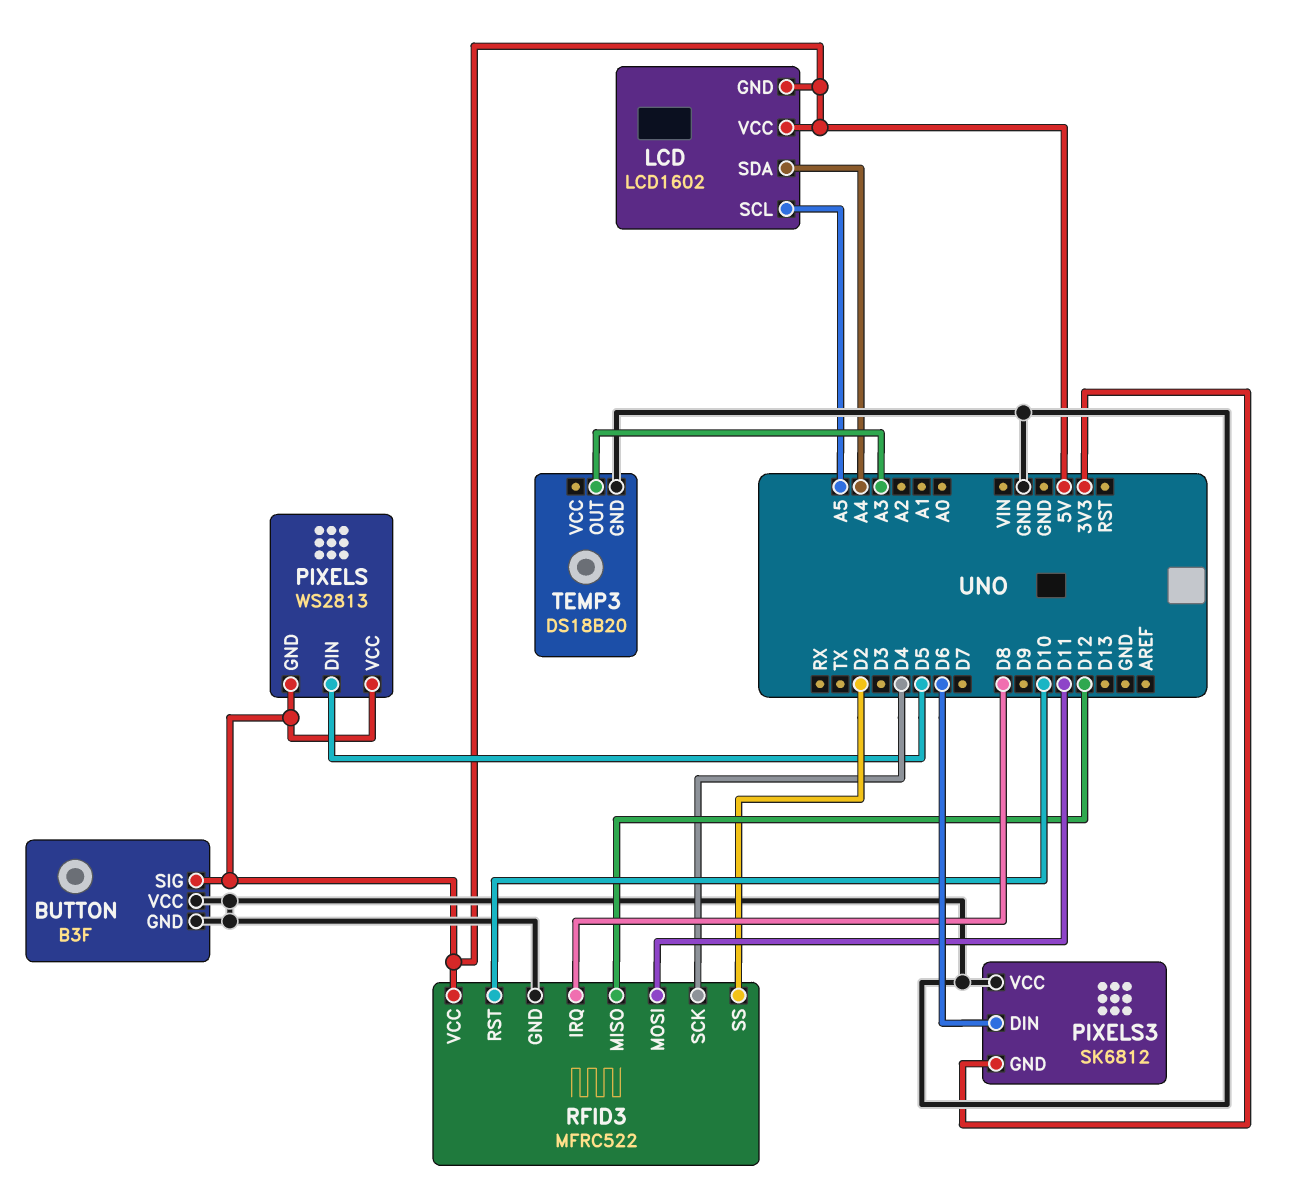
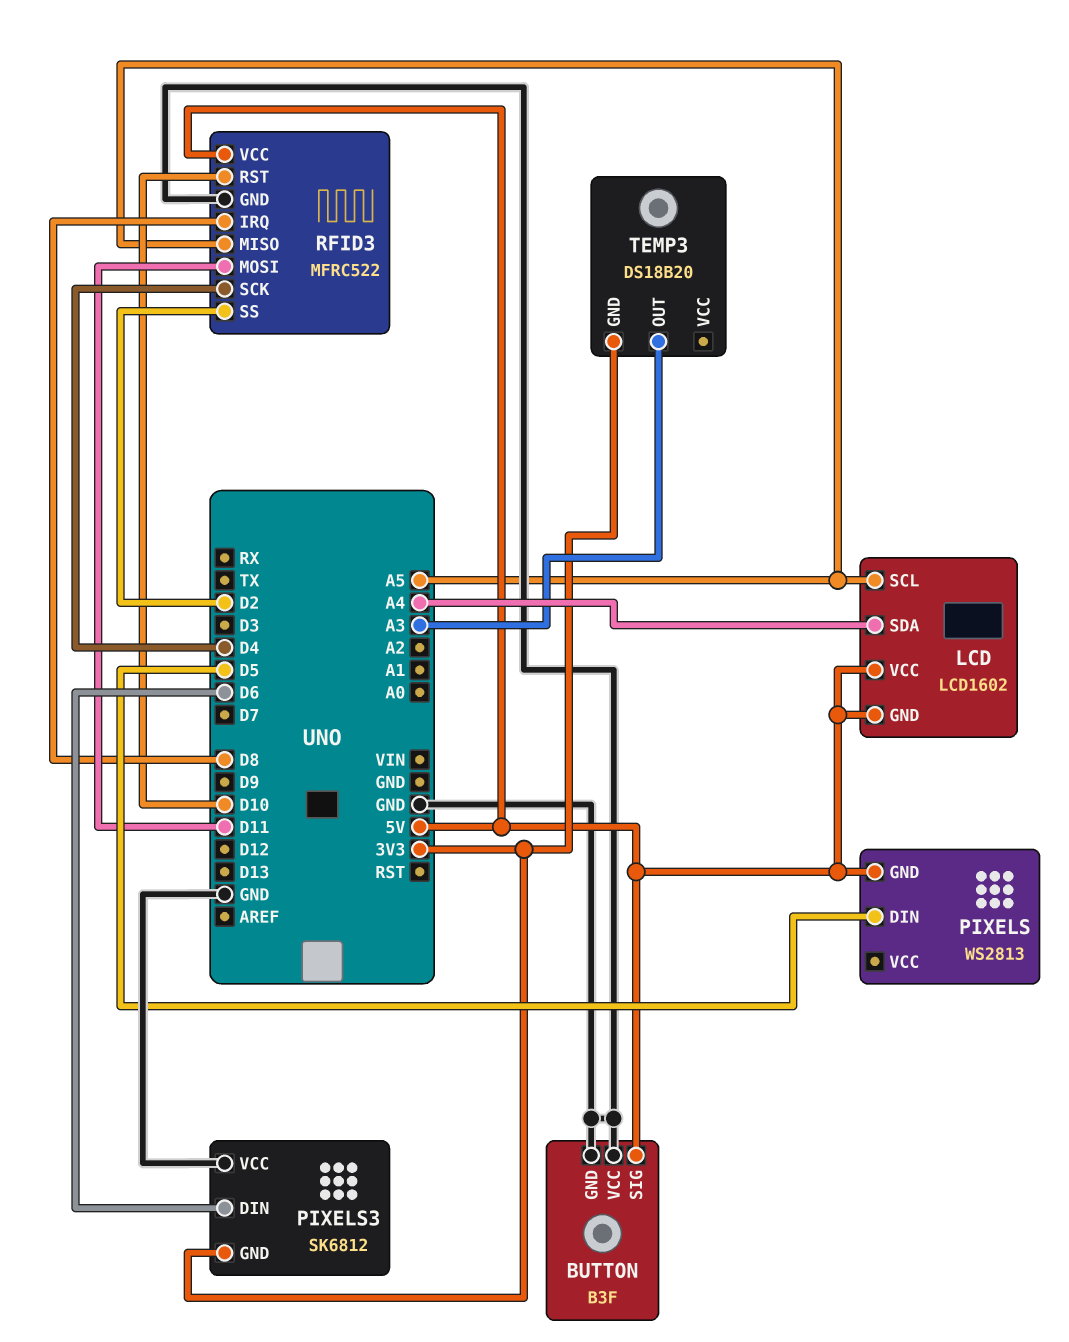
PIXELS pin VCC: 5V -> none
RFID3 pin MISO: D12 -> A5
TEMP3 pin GND: GND -> 3V3

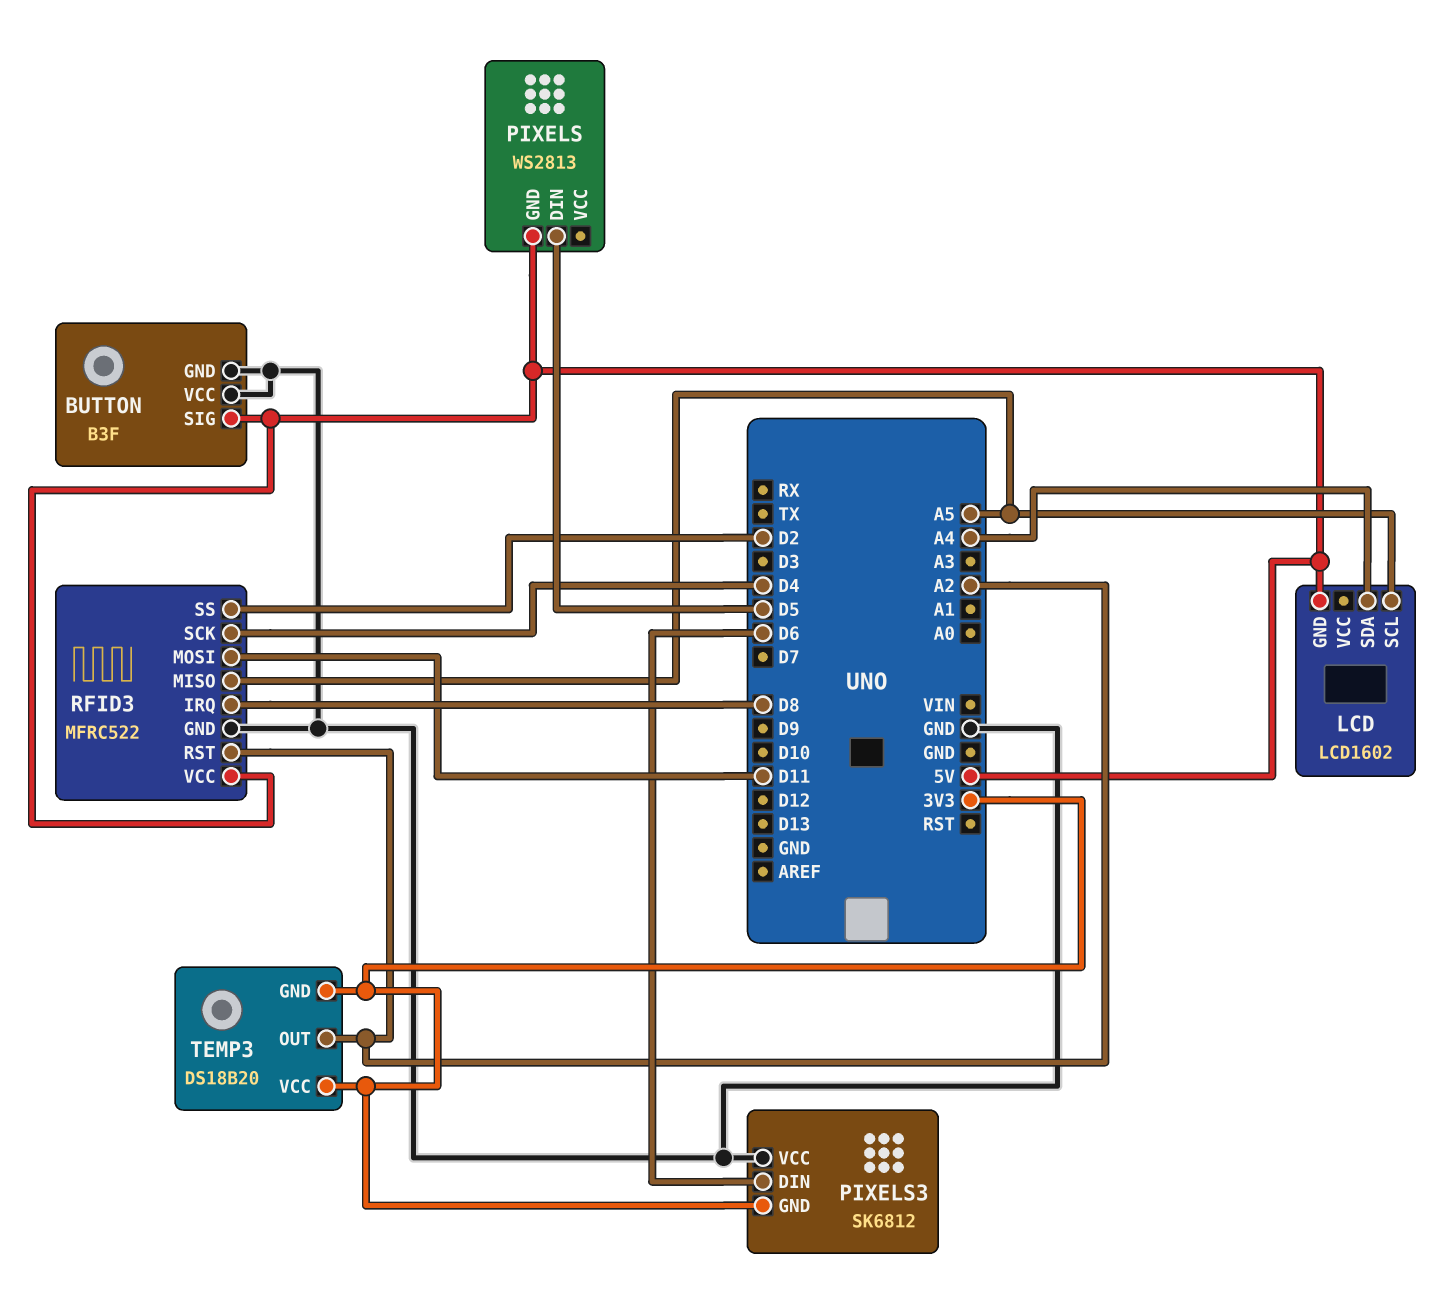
LCD pin VCC: 5V -> none
RFID3 pin RST: D10 -> A2
TEMP3 pin OUT: A3 -> A2
TEMP3 pin VCC: none -> 3V3

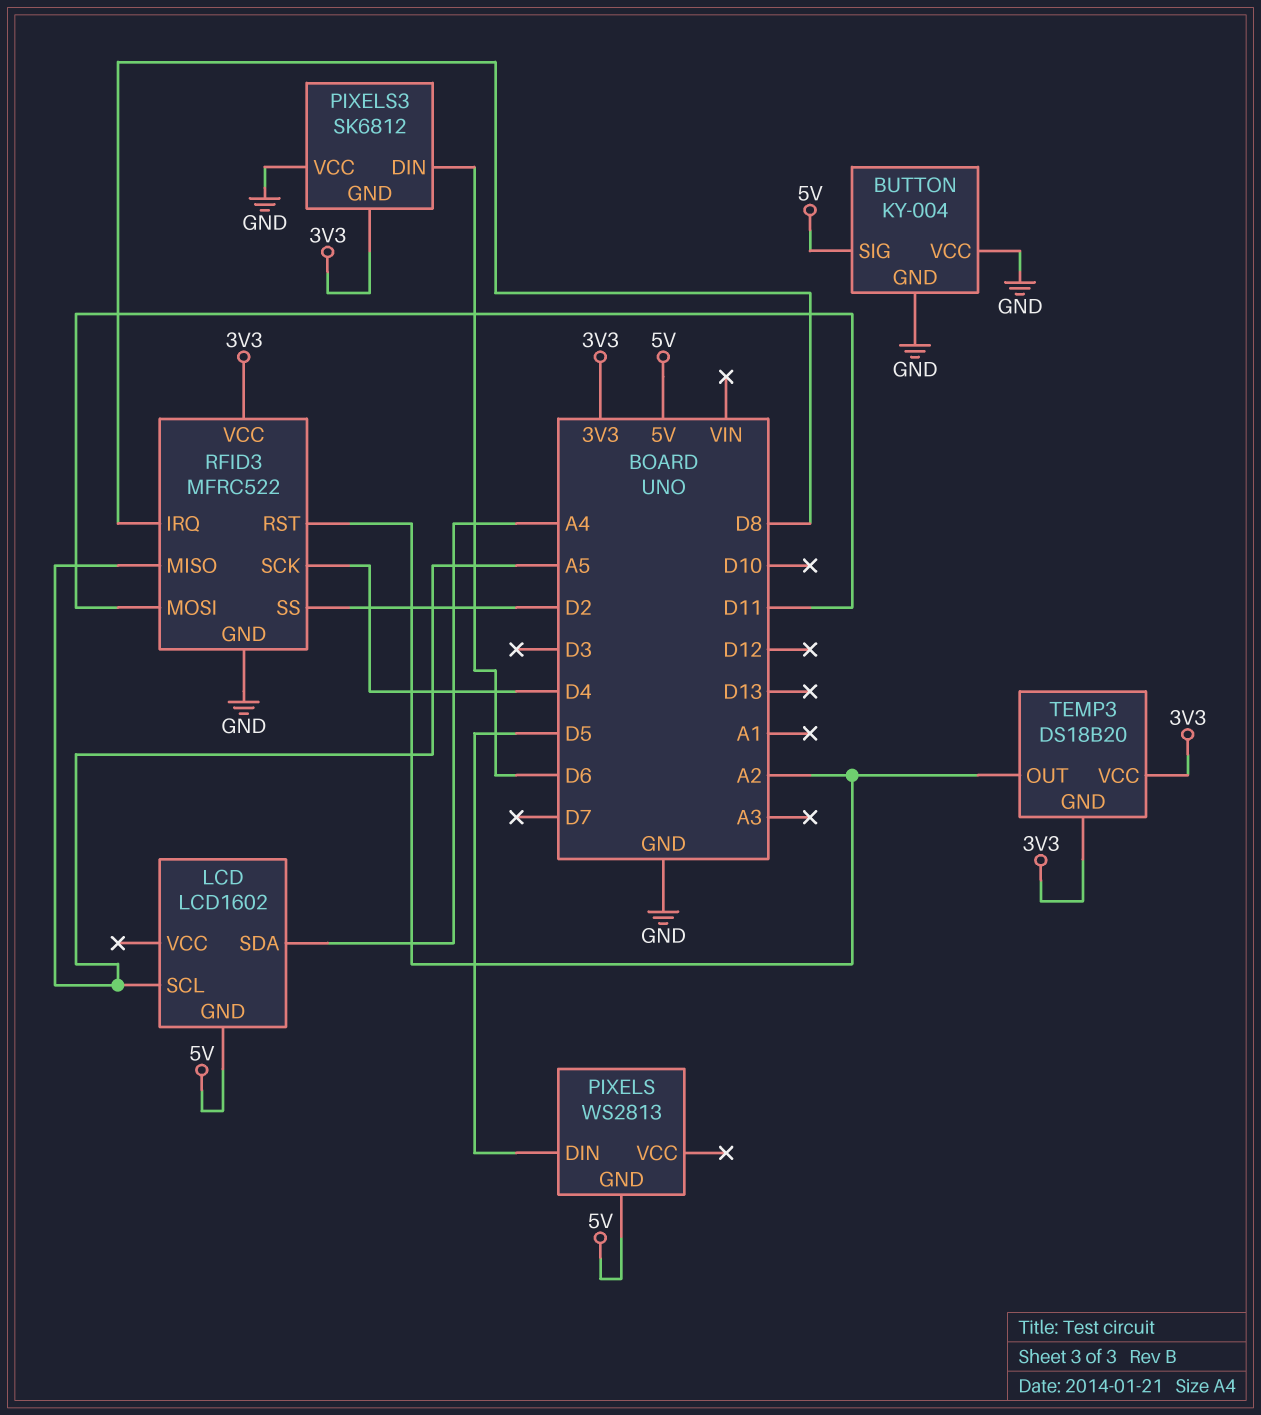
BUTTON: B3F -> KY-004
RFID3 pin VCC: 5V -> 3V3

